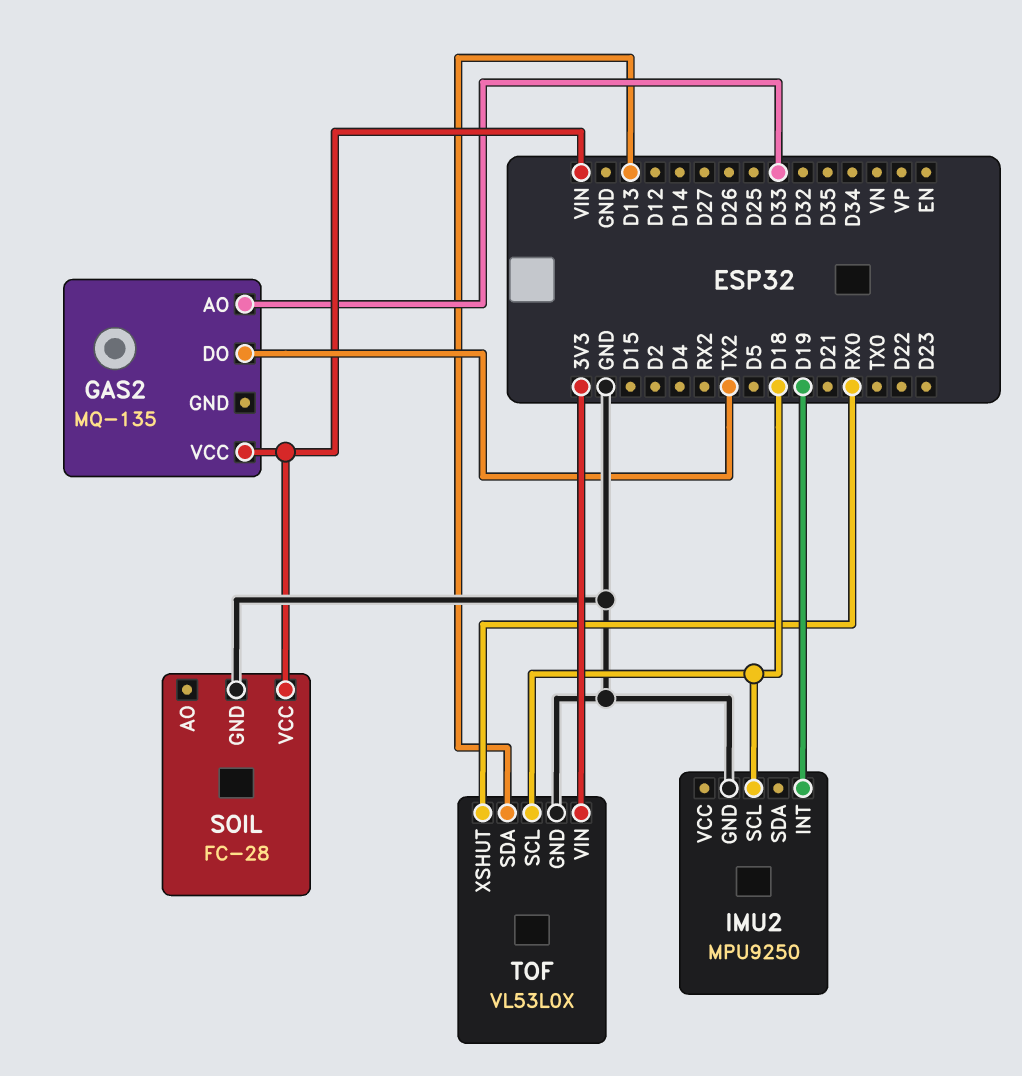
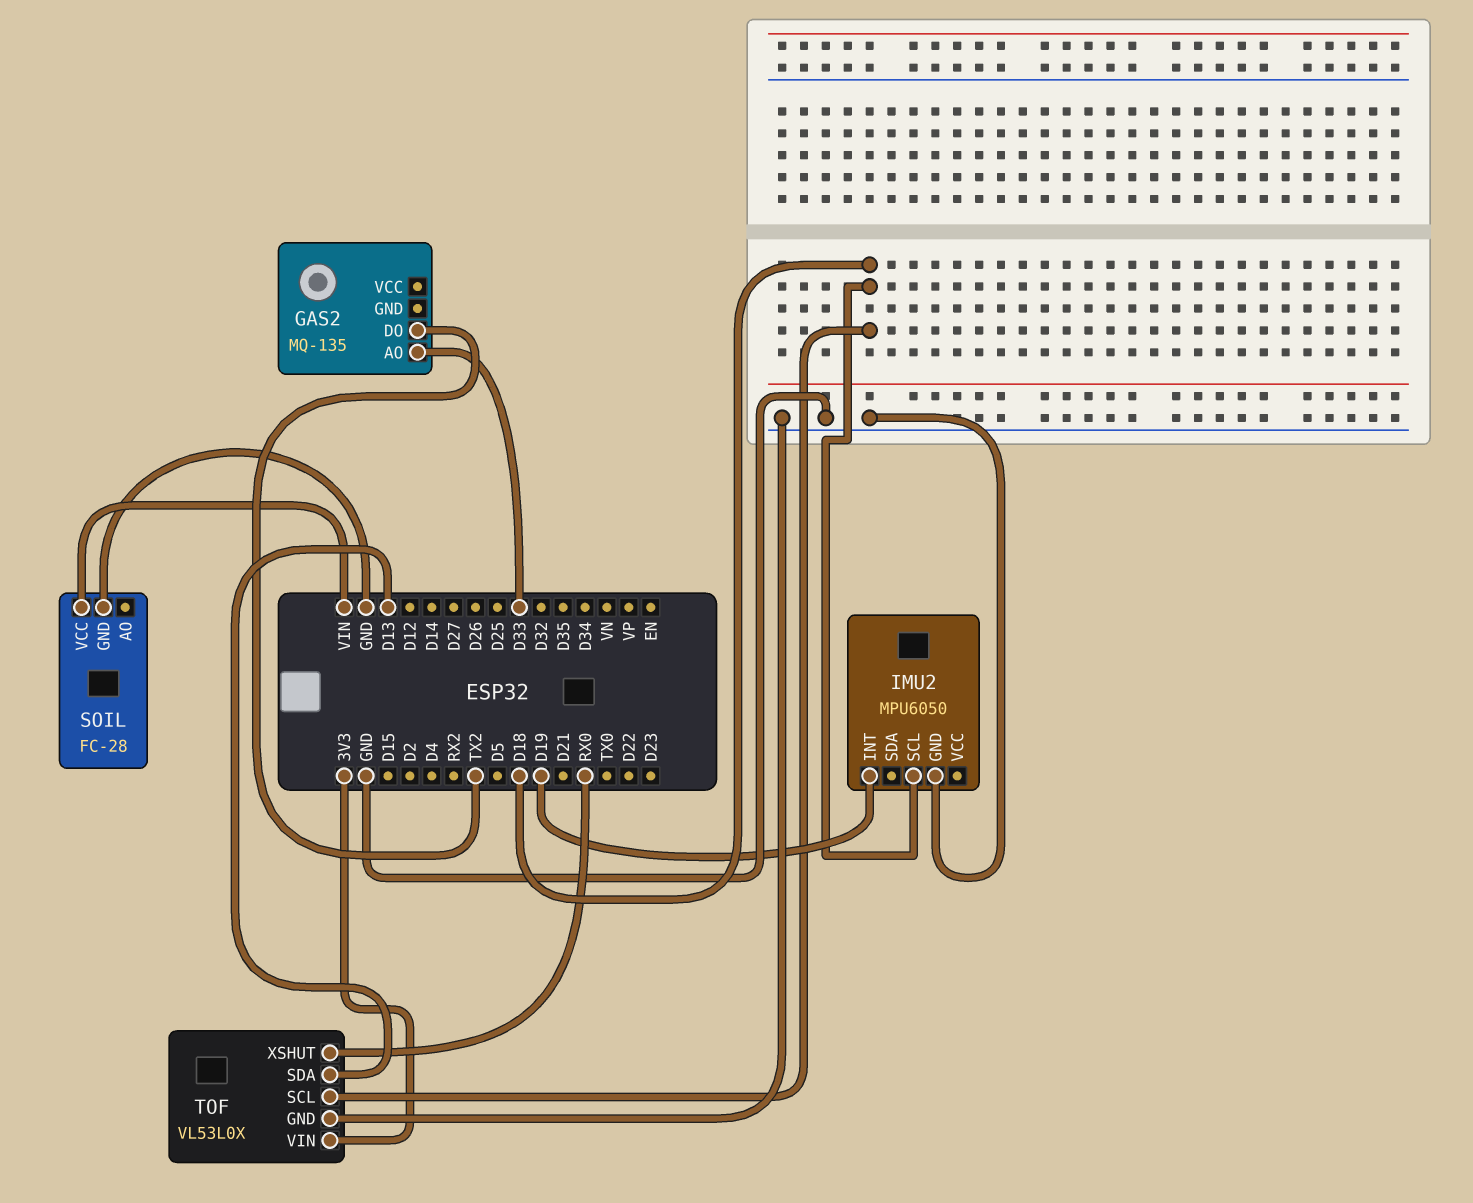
GAS2 pin VCC: VIN -> none
IMU2: MPU9250 -> MPU6050

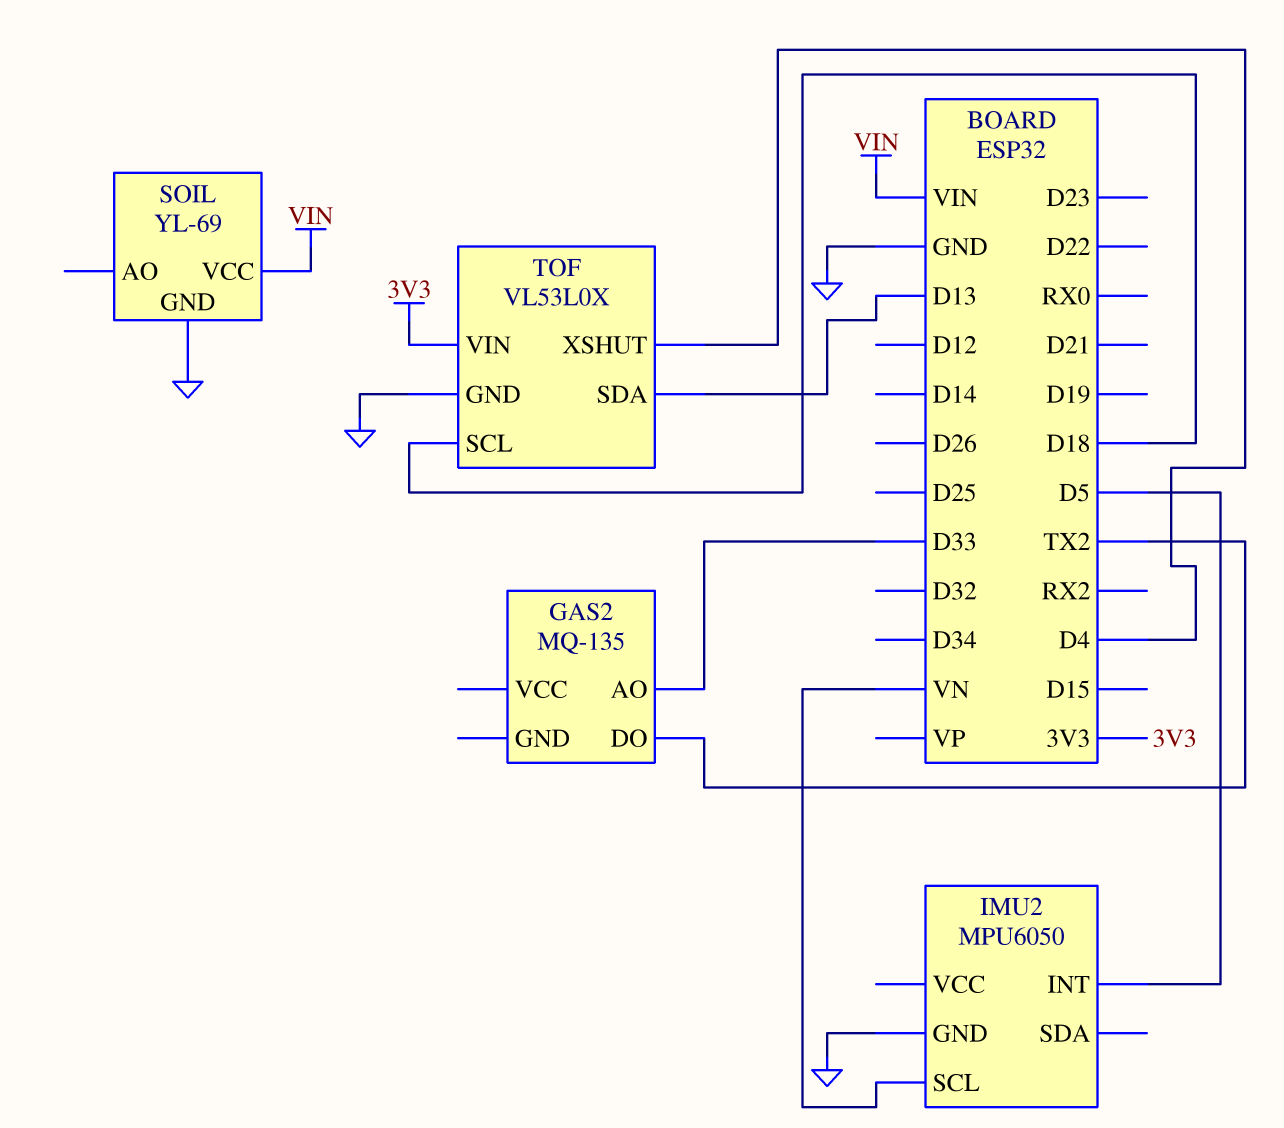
IMU2 pin INT: D19 -> D5
IMU2 pin SCL: D18 -> VN
SOIL: FC-28 -> YL-69
TOF pin XSHUT: RX0 -> D4

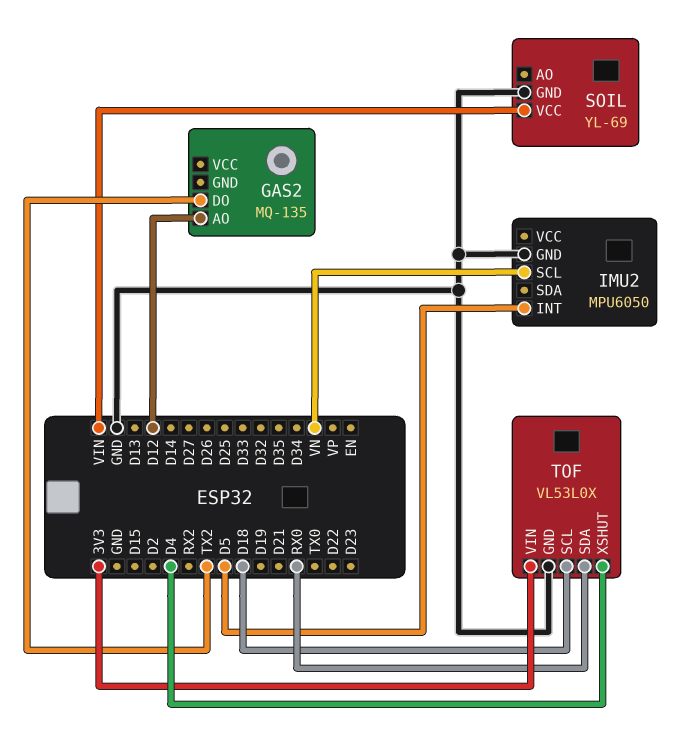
GAS2 pin AO: D33 -> D12
TOF pin SDA: D13 -> RX0

